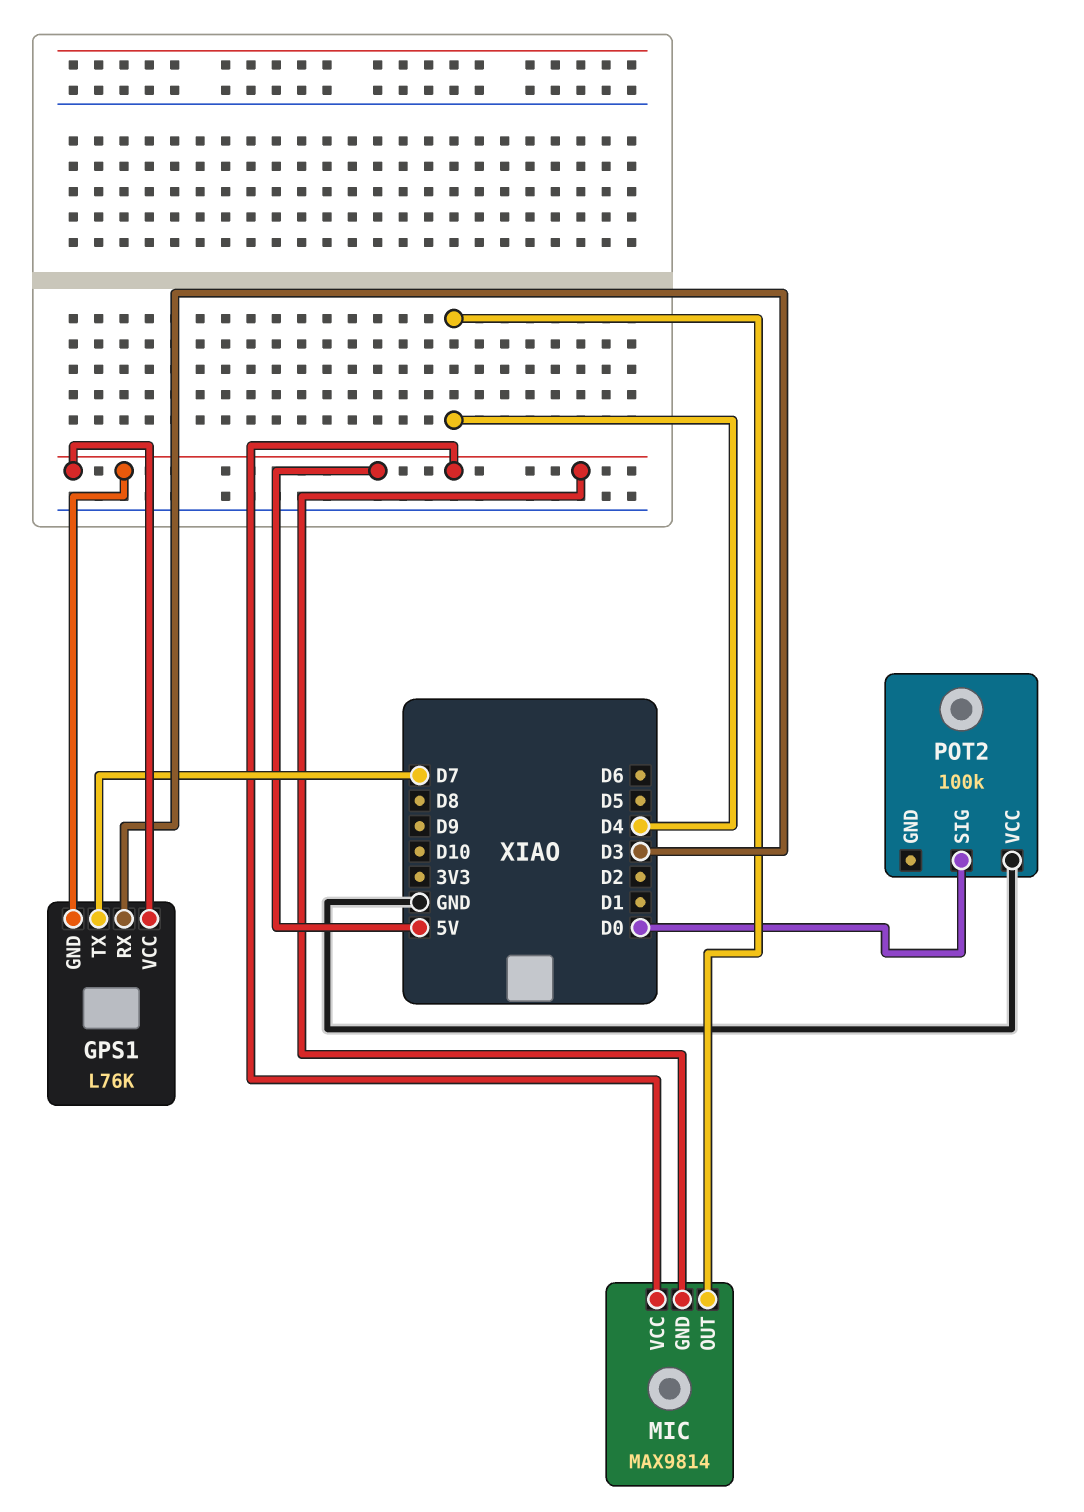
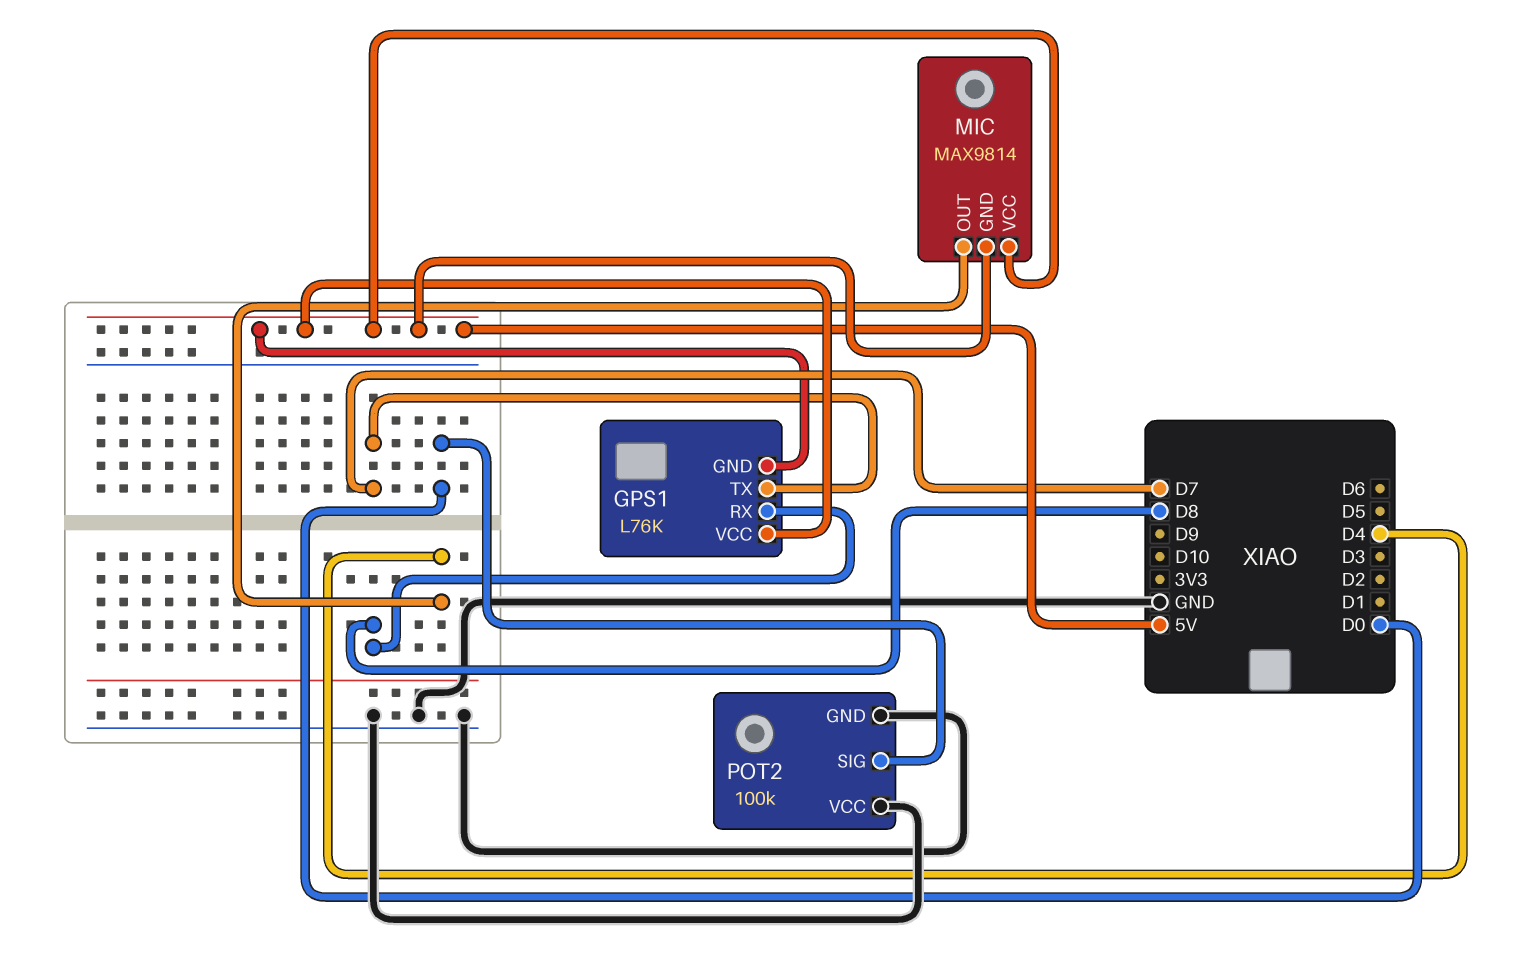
GPS1 pin RX: D3 -> D8
POT2 pin GND: none -> GND

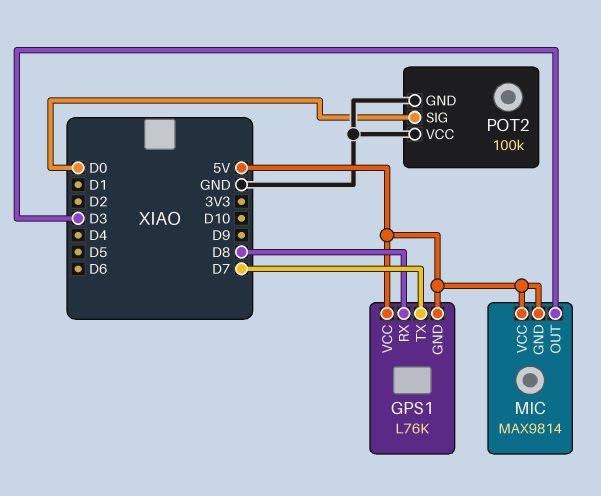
MIC pin OUT: D4 -> D3

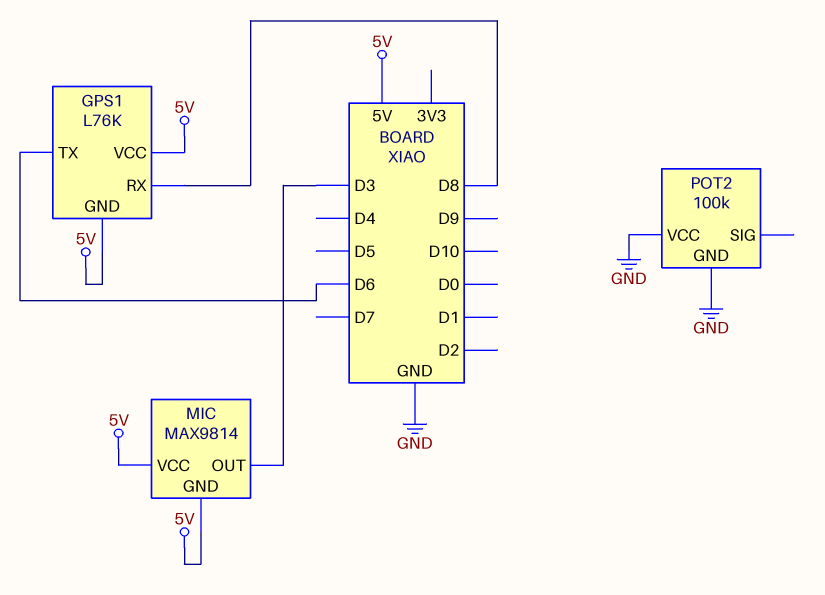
GPS1 pin TX: D7 -> D6
POT2 pin SIG: D0 -> none

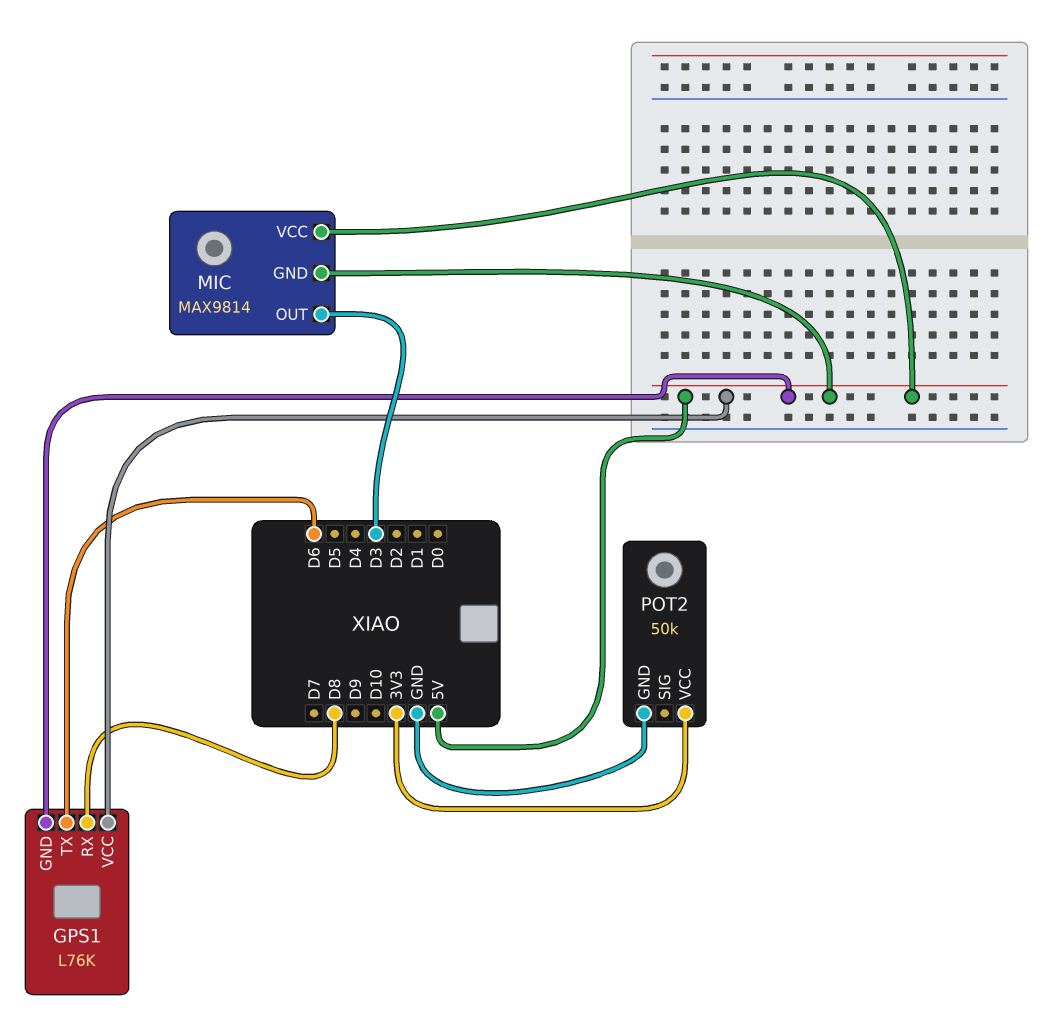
POT2: 100k -> 50k
POT2 pin VCC: GND -> 3V3

